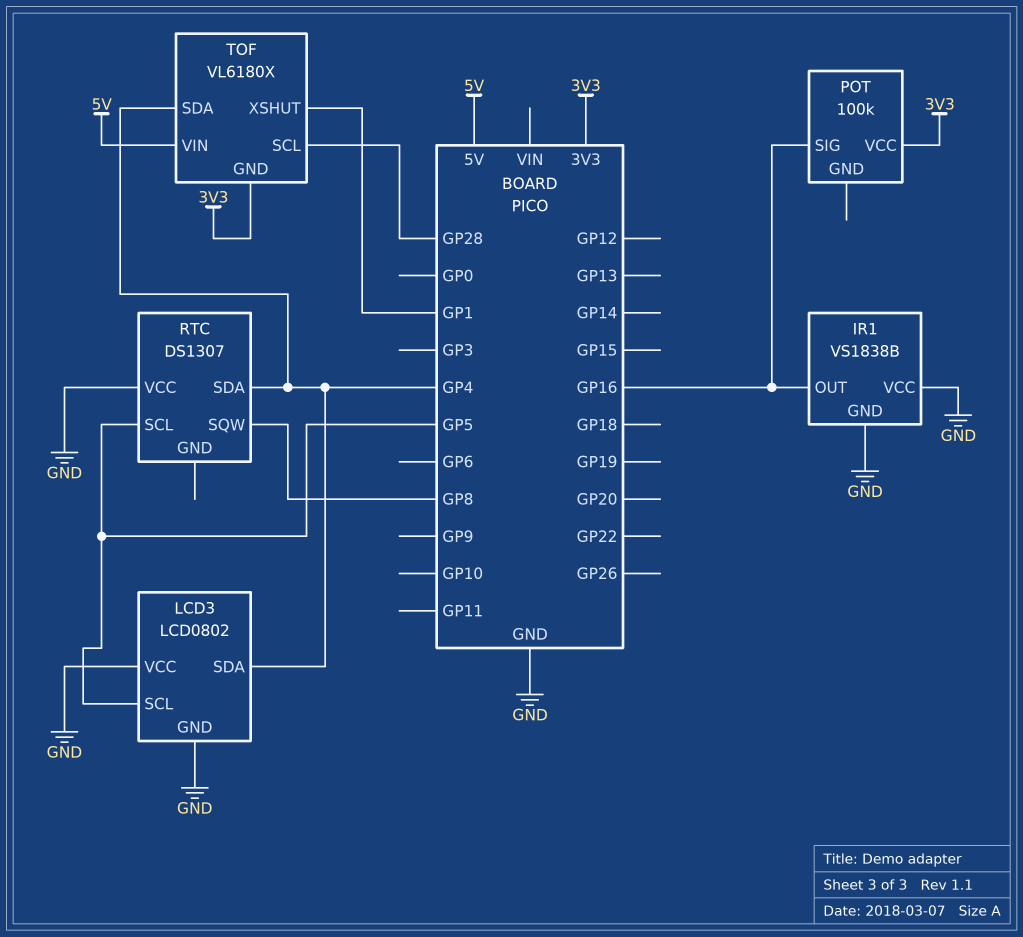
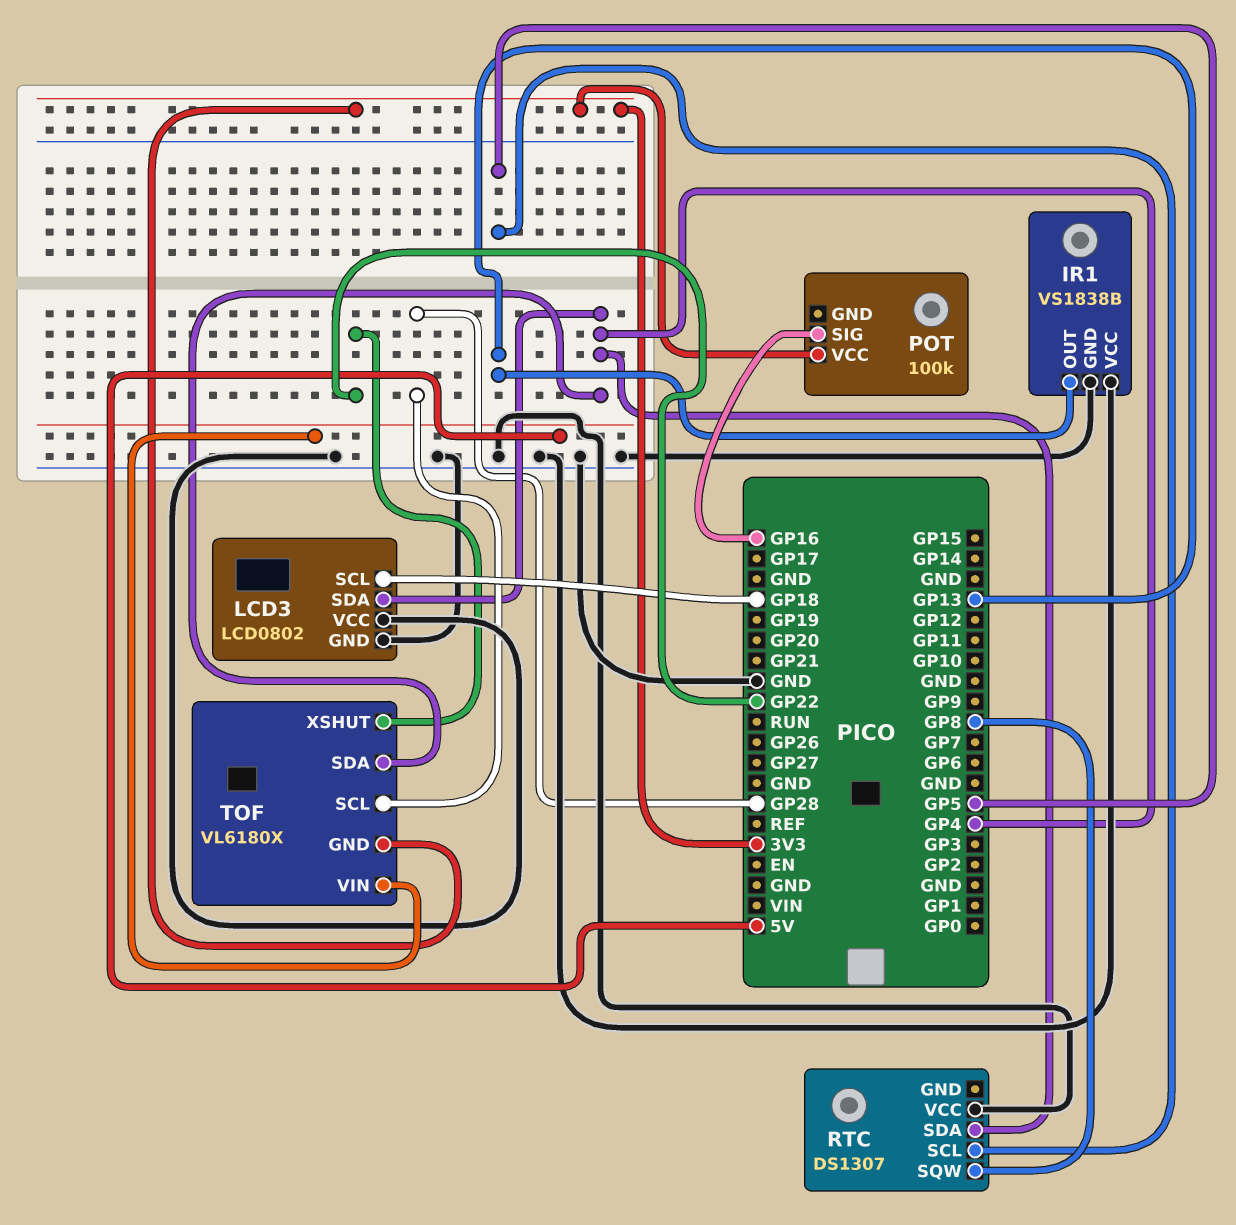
IR1 pin OUT: GP16 -> GP13
LCD3 pin SCL: GP5 -> GP18
TOF pin XSHUT: GP1 -> GP22

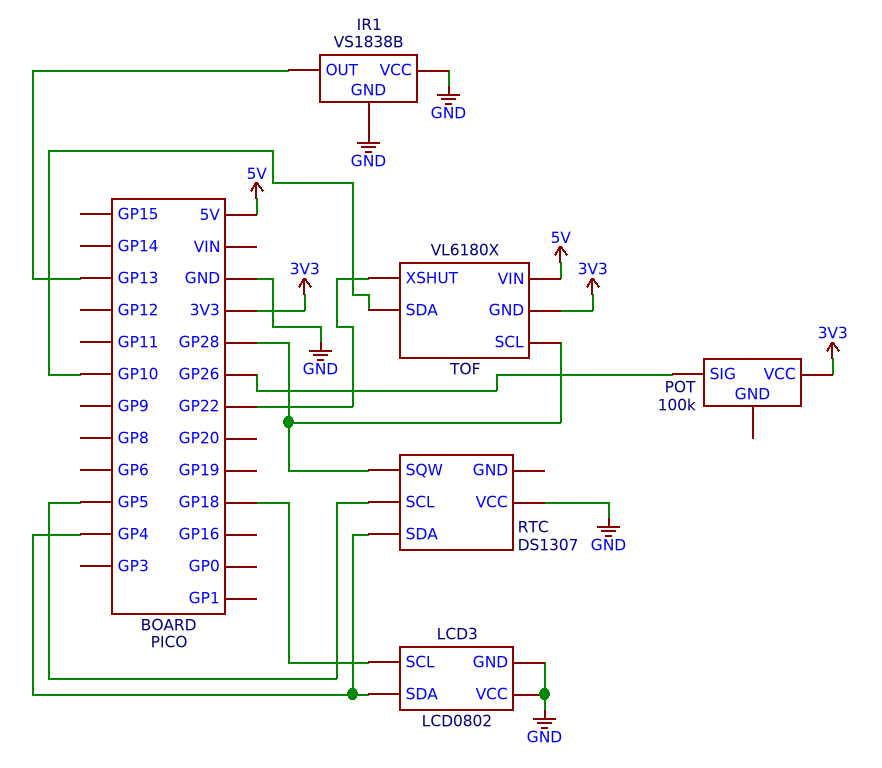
POT pin SIG: GP16 -> GP26
RTC pin SQW: GP8 -> GP28
TOF pin SDA: GP4 -> GP10

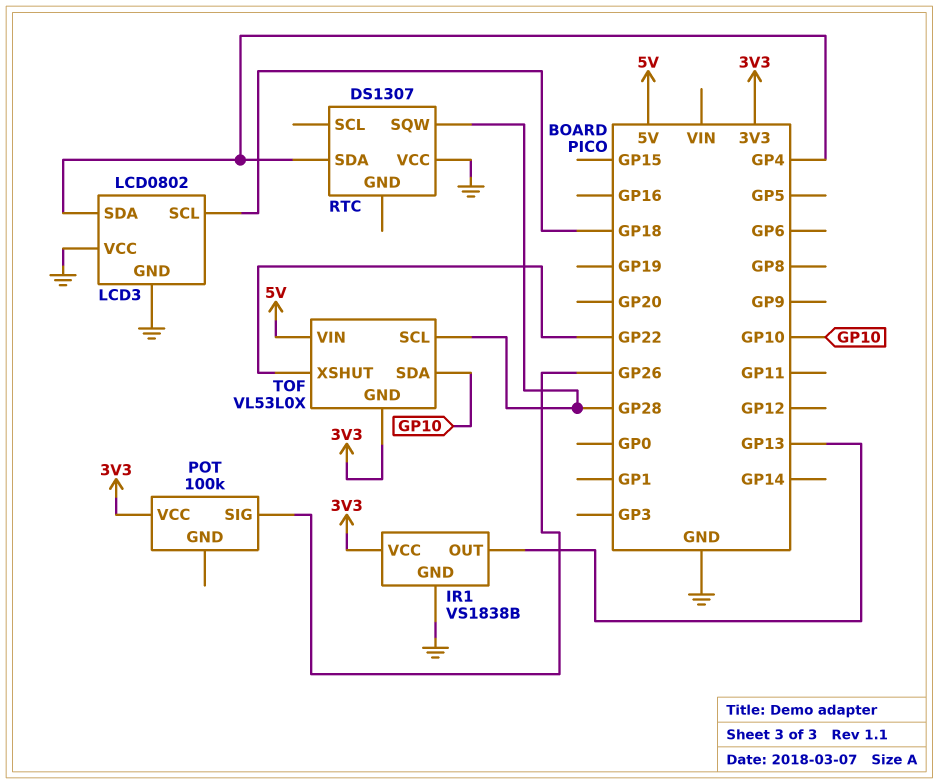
IR1 pin VCC: GND -> 3V3
RTC pin SCL: GP5 -> none
TOF: VL6180X -> VL53L0X

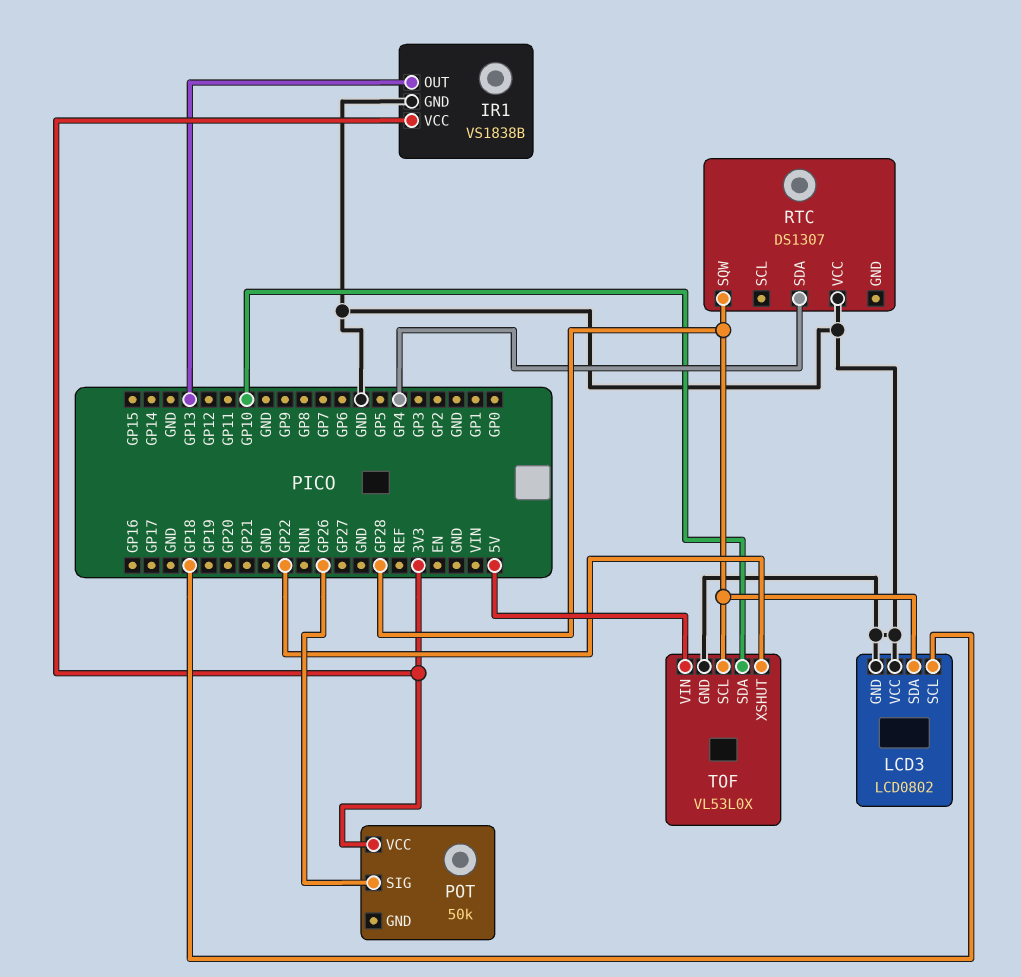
LCD3 pin SDA: GP4 -> GP28
POT: 100k -> 50k
TOF pin GND: 3V3 -> GND

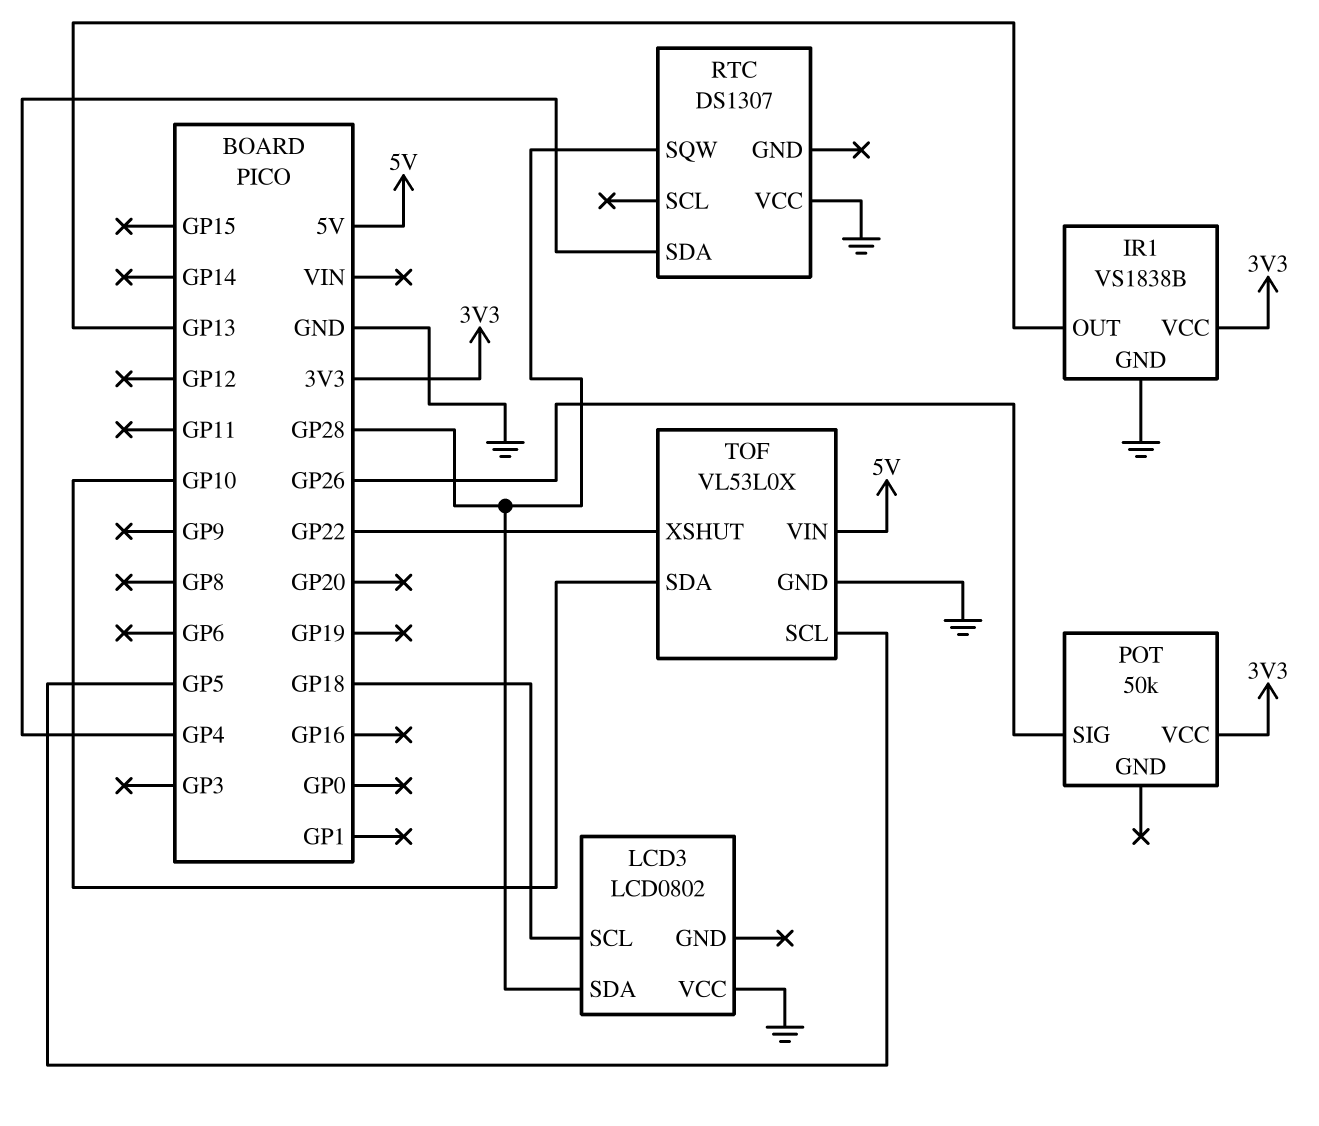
LCD3 pin GND: GND -> none
TOF pin SCL: GP28 -> GP5

